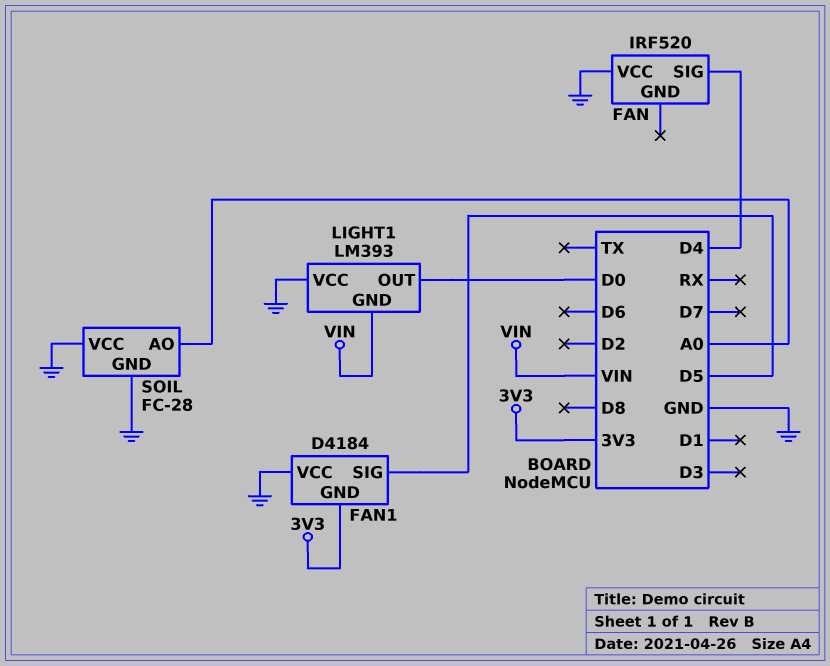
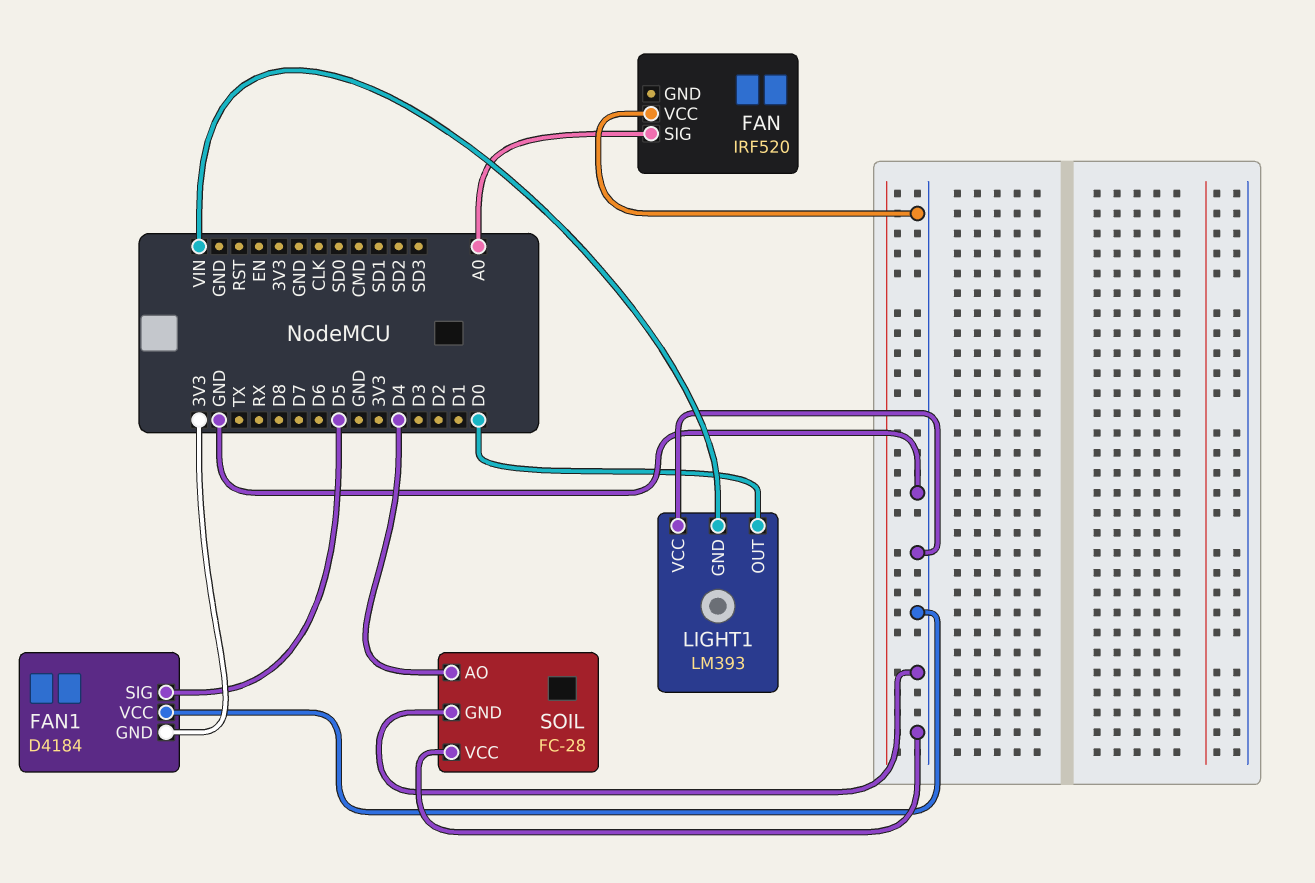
FAN pin SIG: D4 -> A0
SOIL pin AO: A0 -> D4

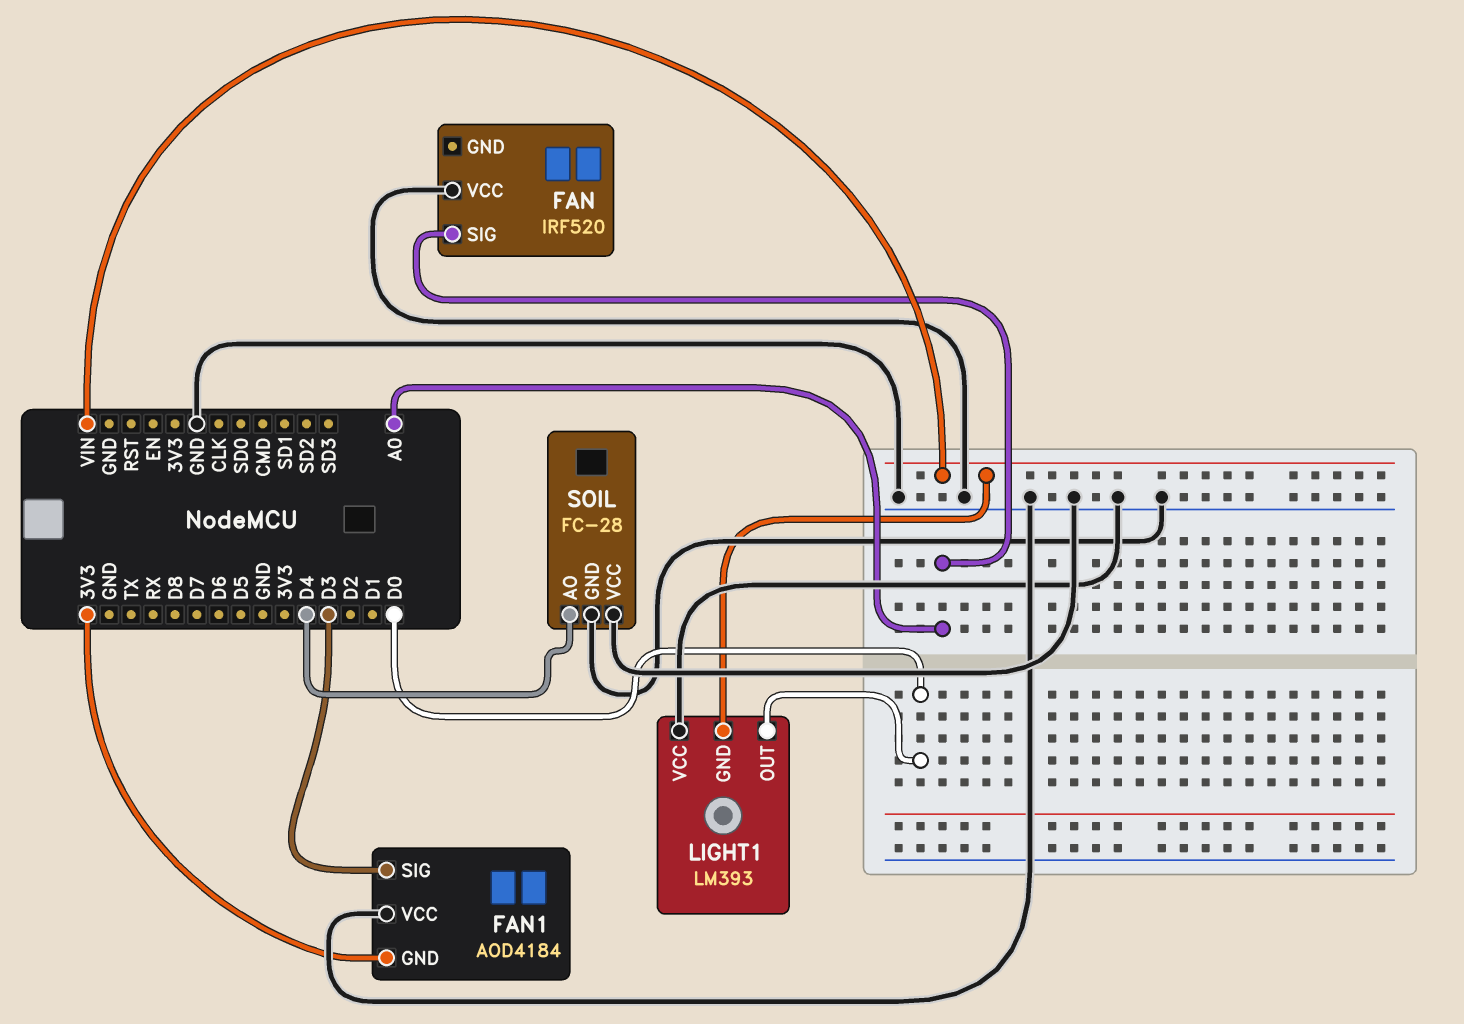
FAN1: D4184 -> AOD4184
FAN1 pin SIG: D5 -> D3

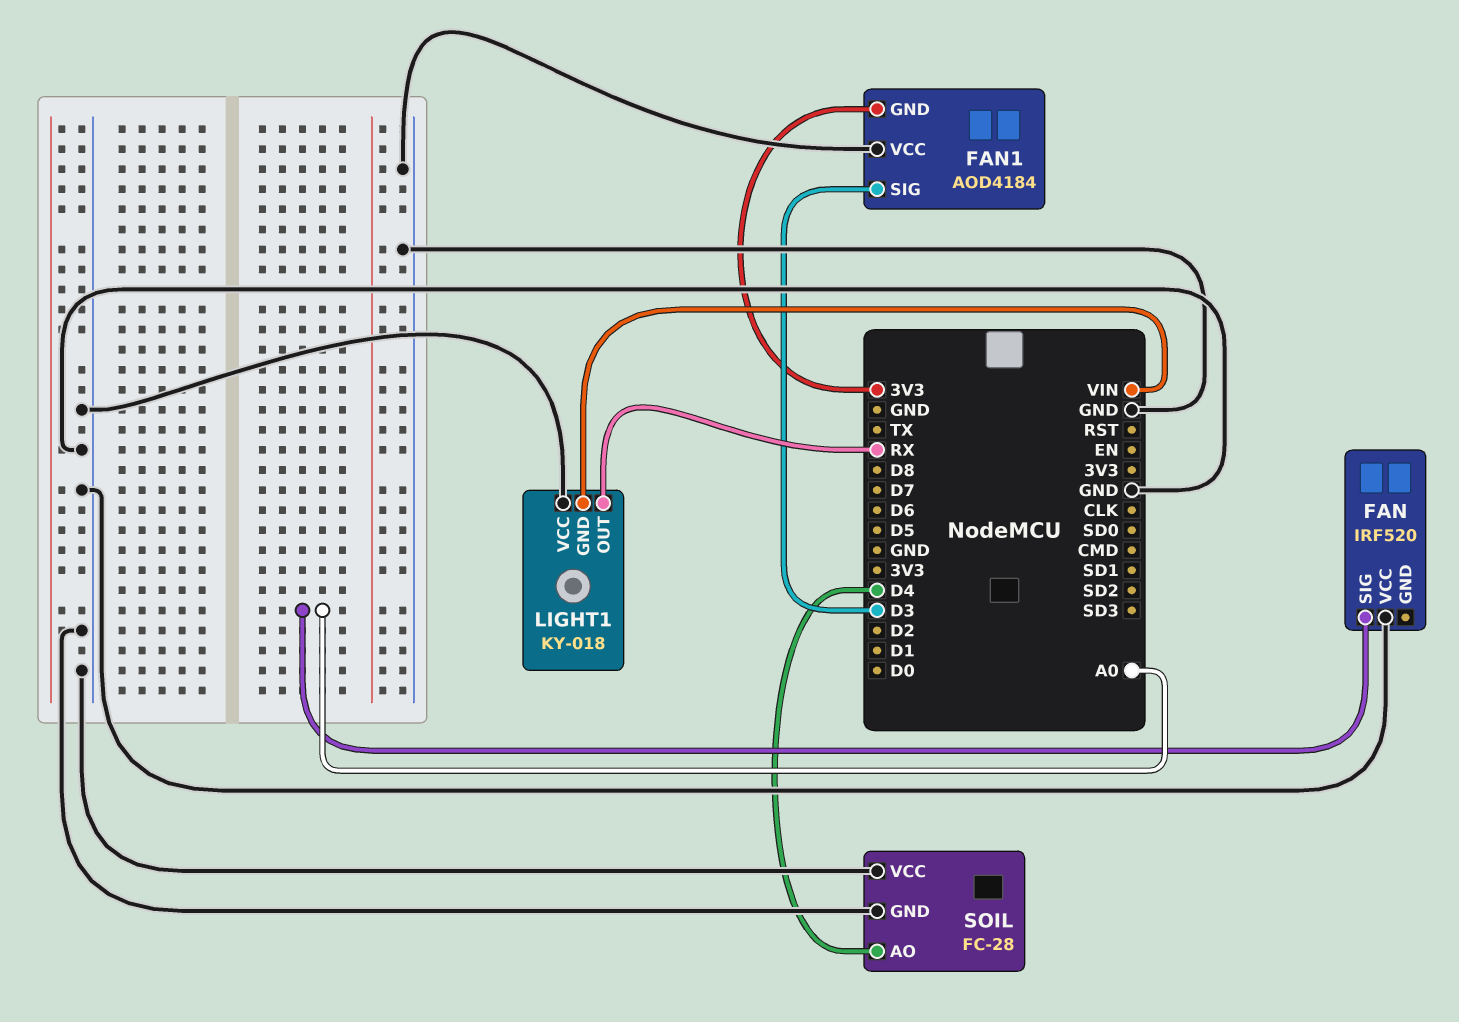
LIGHT1: LM393 -> KY-018
LIGHT1 pin OUT: D0 -> RX

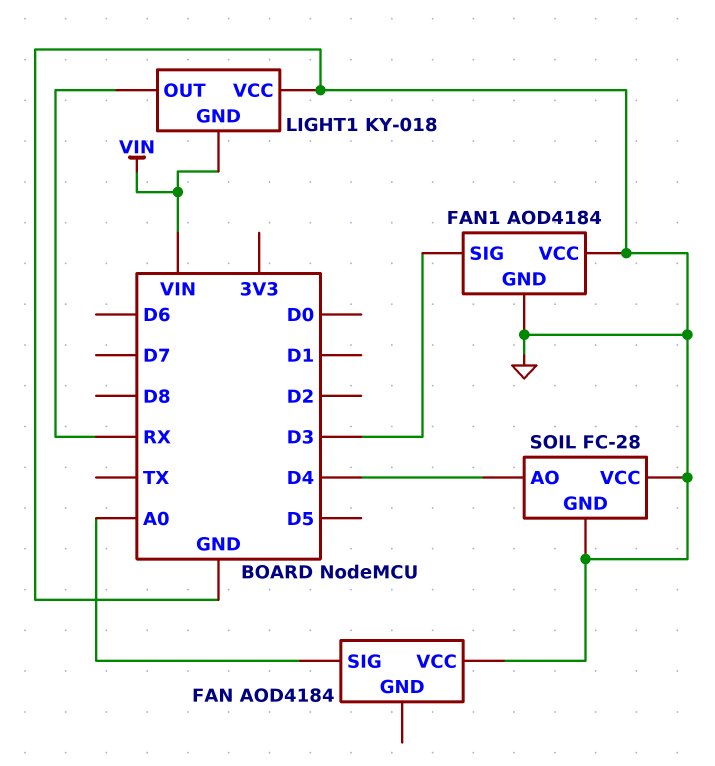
FAN: IRF520 -> AOD4184
FAN1 pin GND: 3V3 -> GND

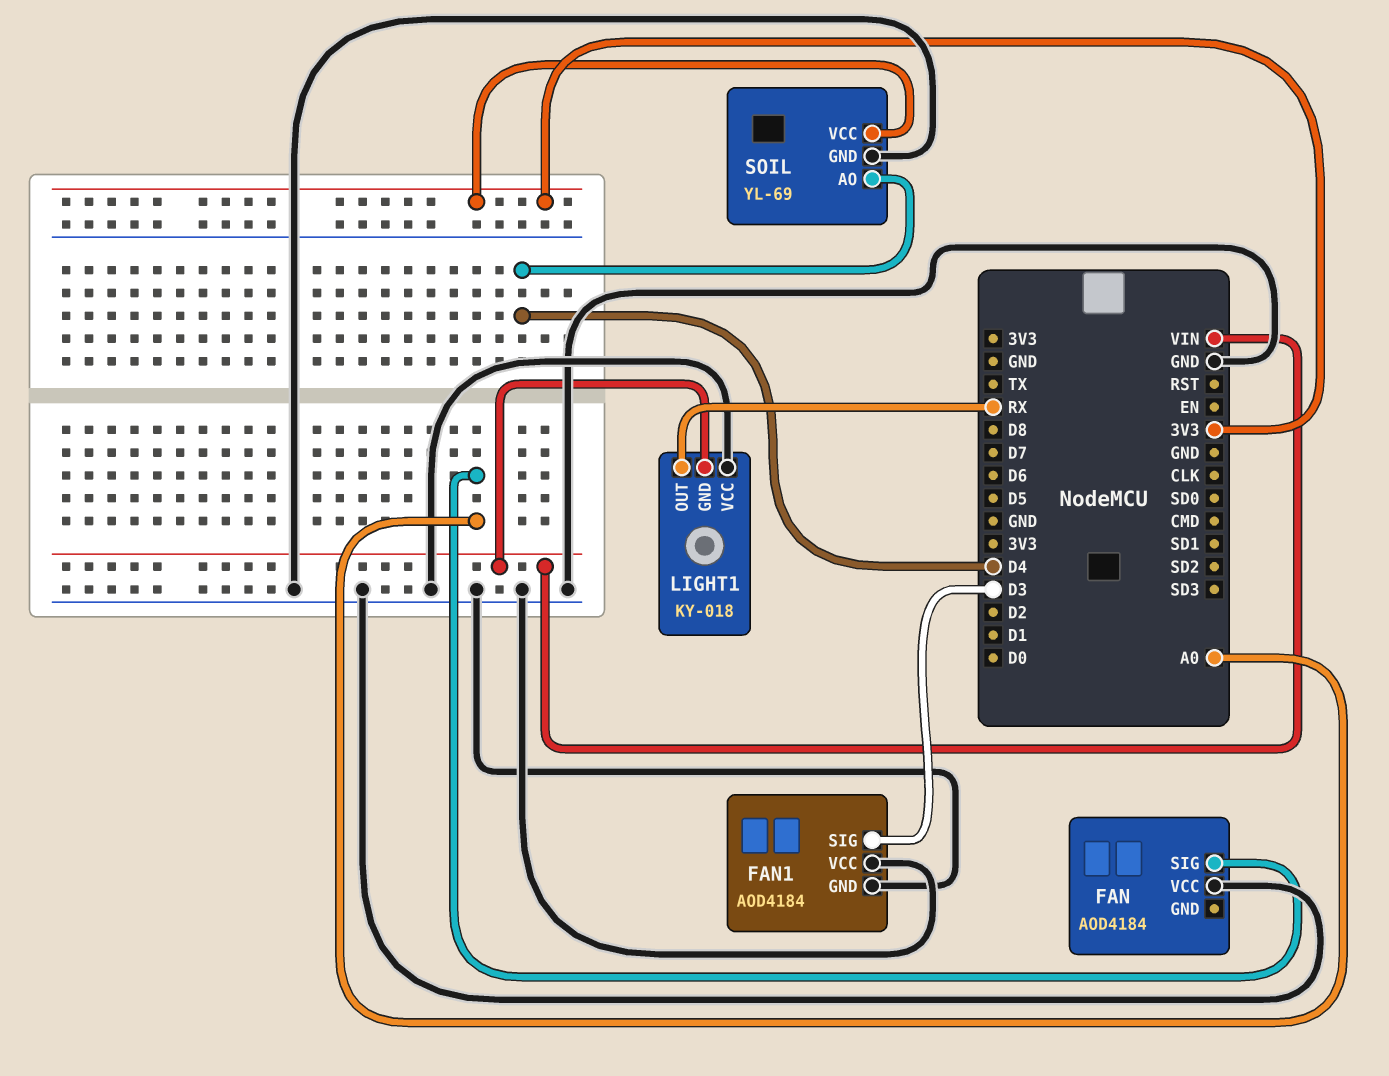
SOIL: FC-28 -> YL-69
SOIL pin VCC: GND -> 3V3

